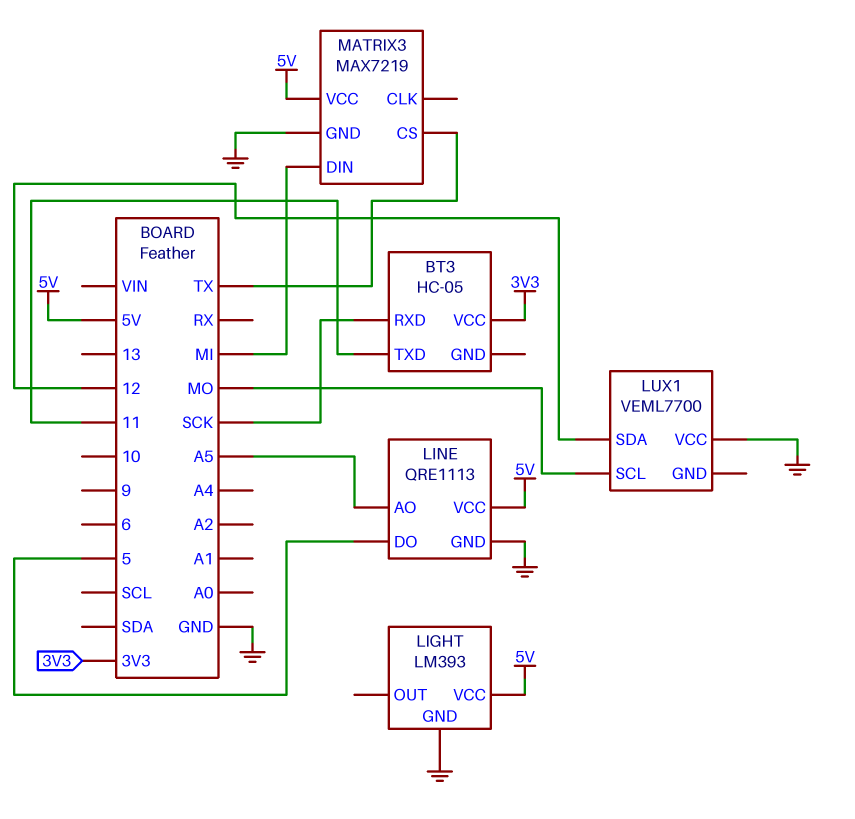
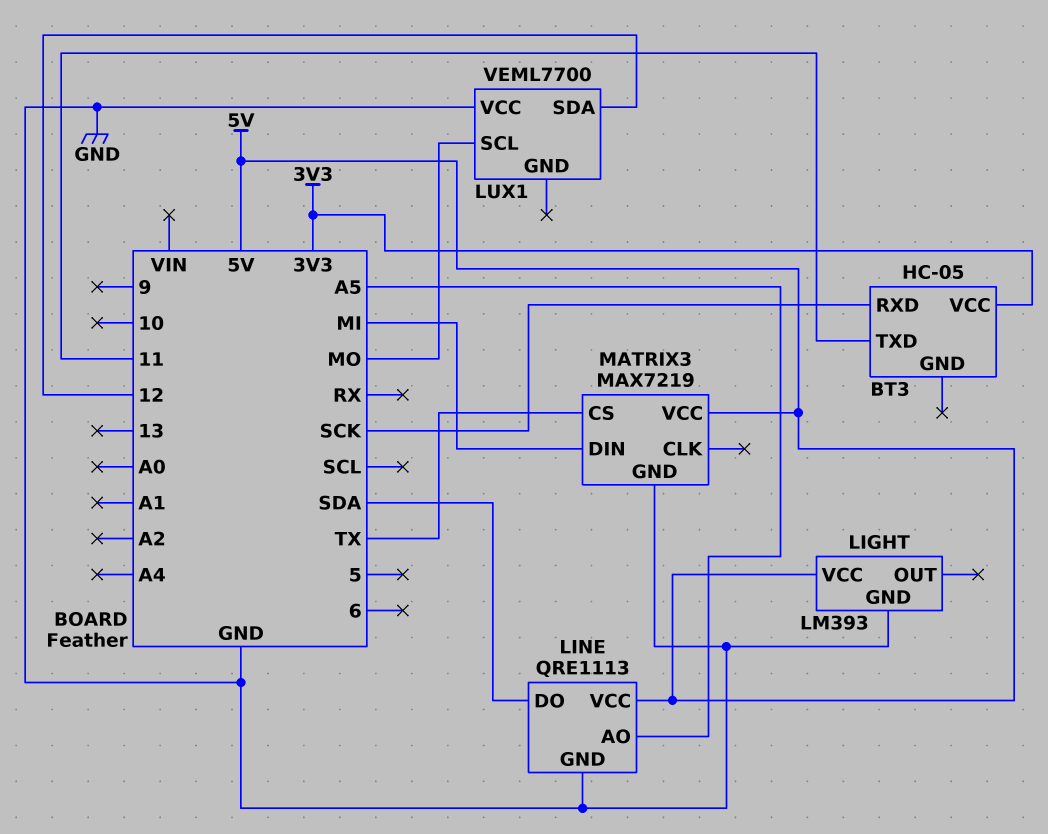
LINE pin DO: 5 -> SDA

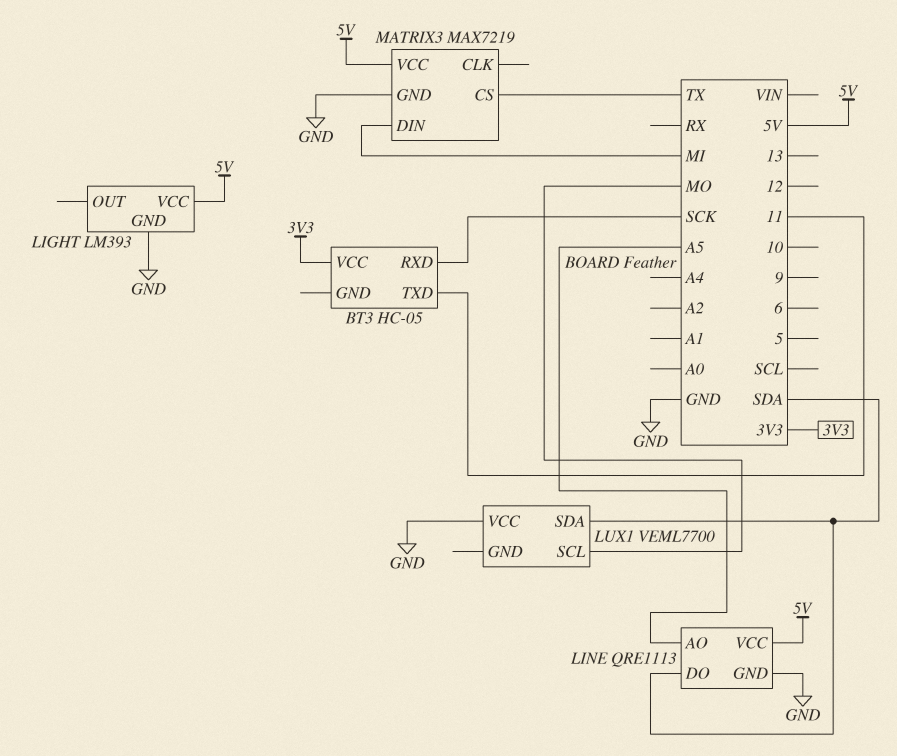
LUX1 pin SDA: 12 -> SDA

